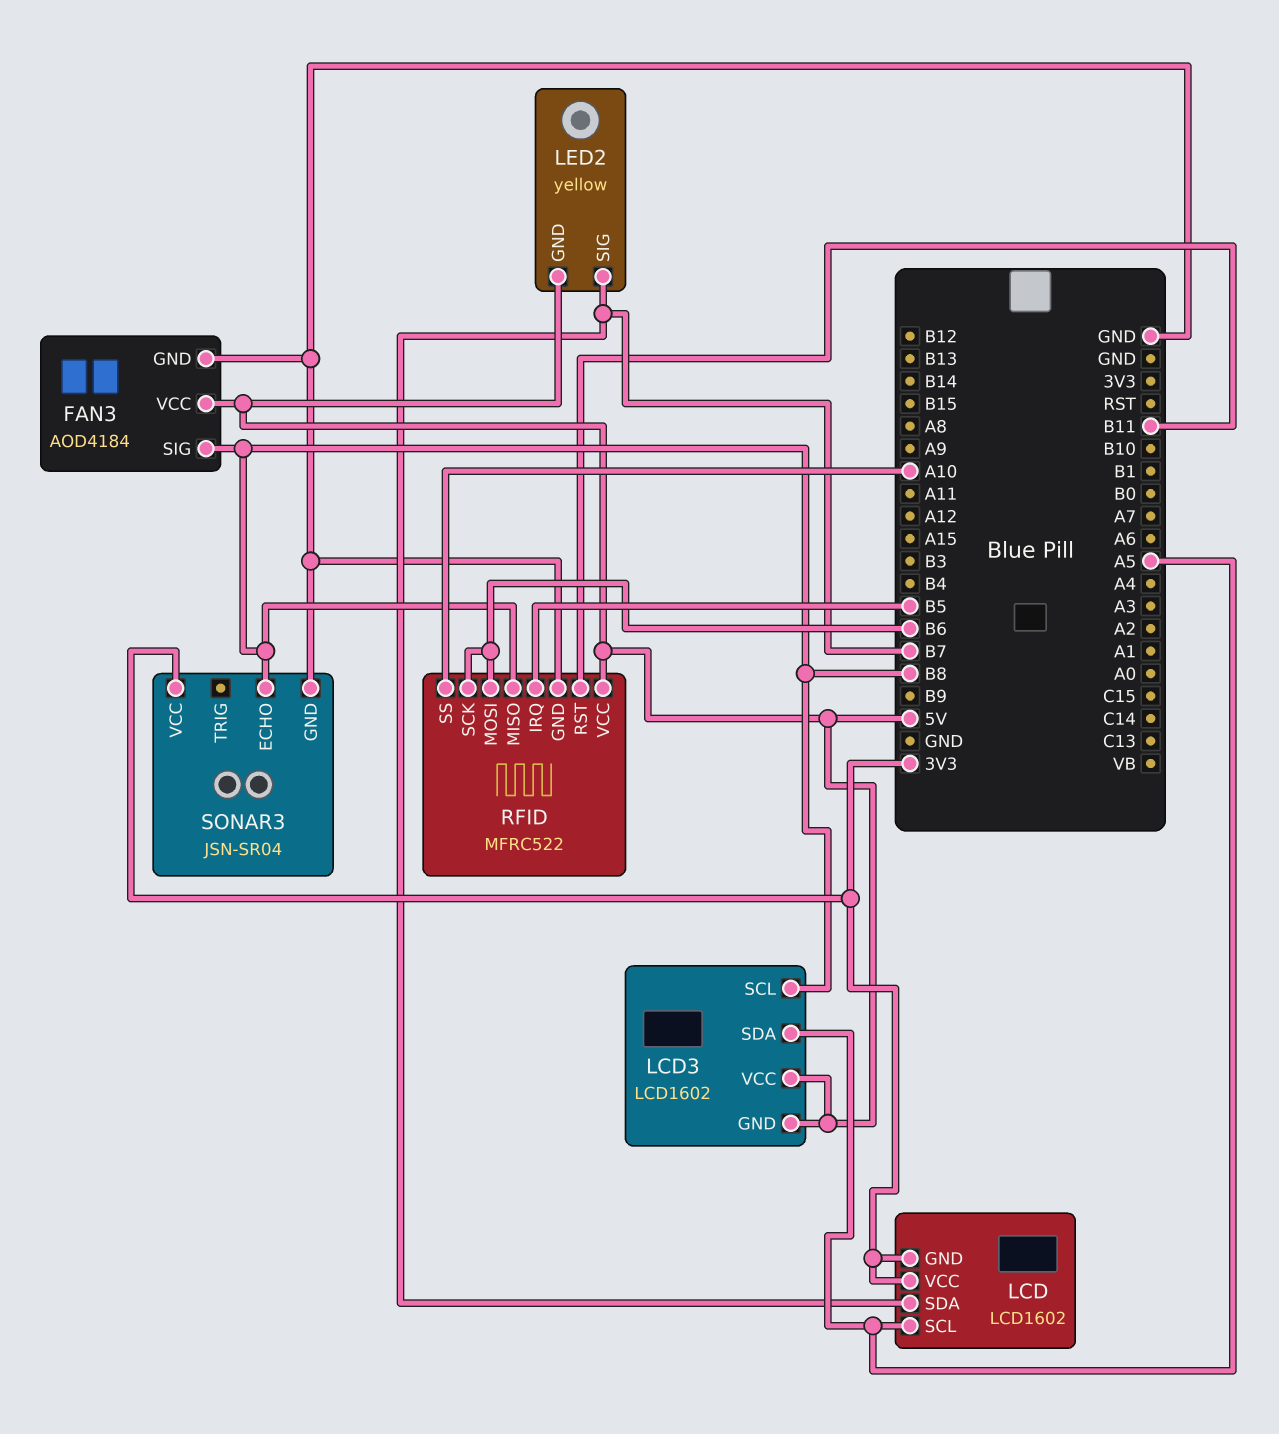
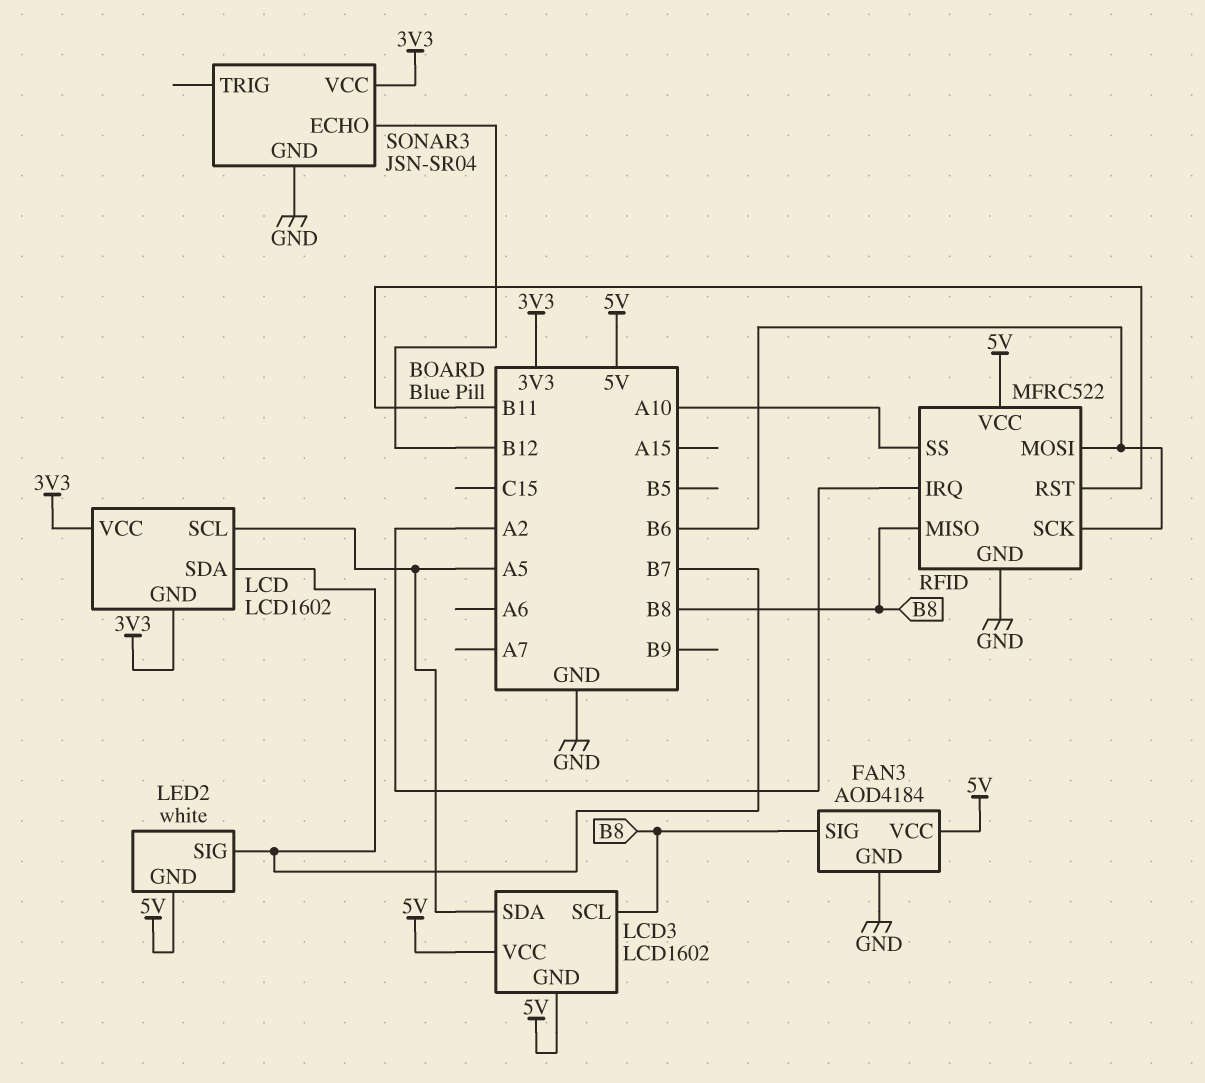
LED2: yellow -> white
RFID pin IRQ: B5 -> A2
SONAR3 pin ECHO: B8 -> B12

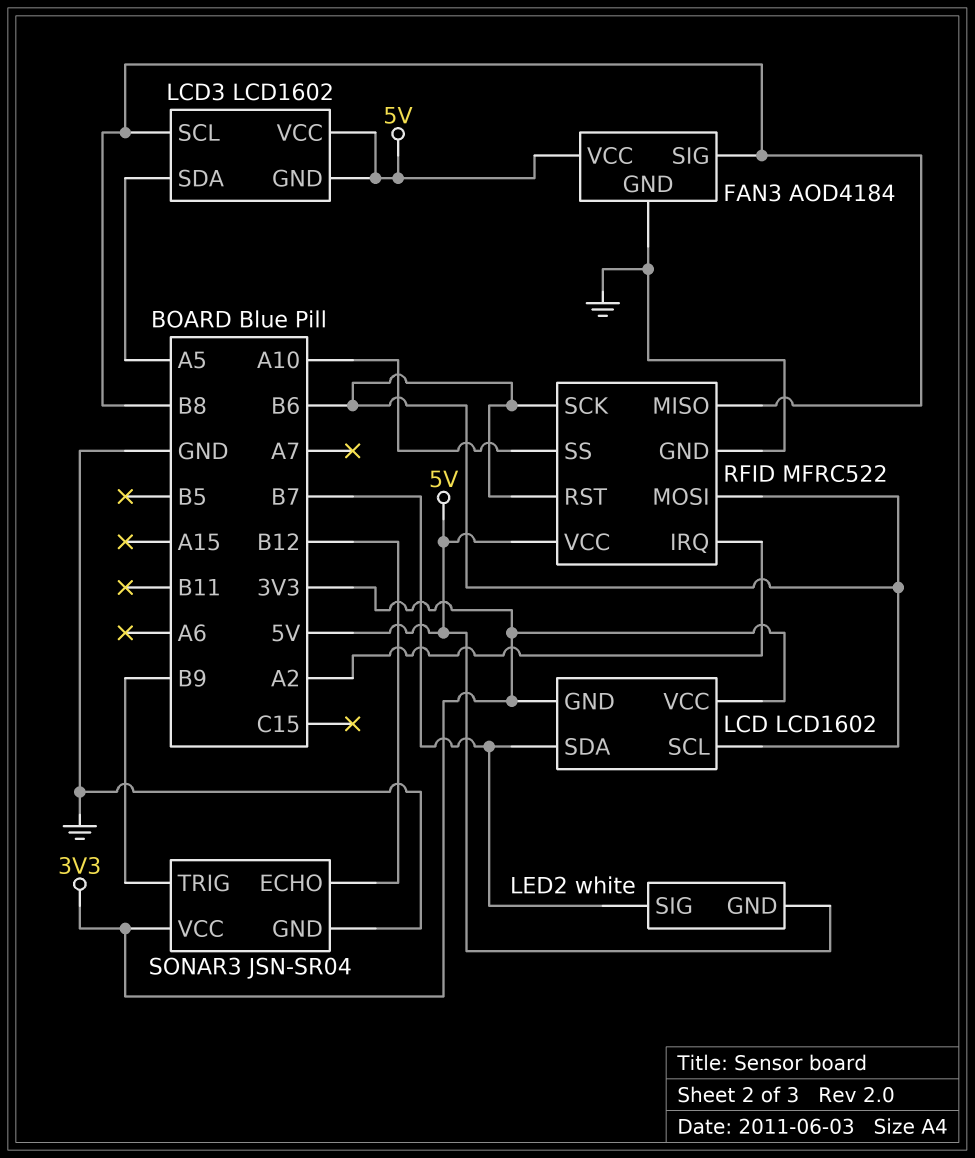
LCD pin SCL: A5 -> B6
RFID pin RST: B11 -> B6
SONAR3 pin TRIG: none -> B9

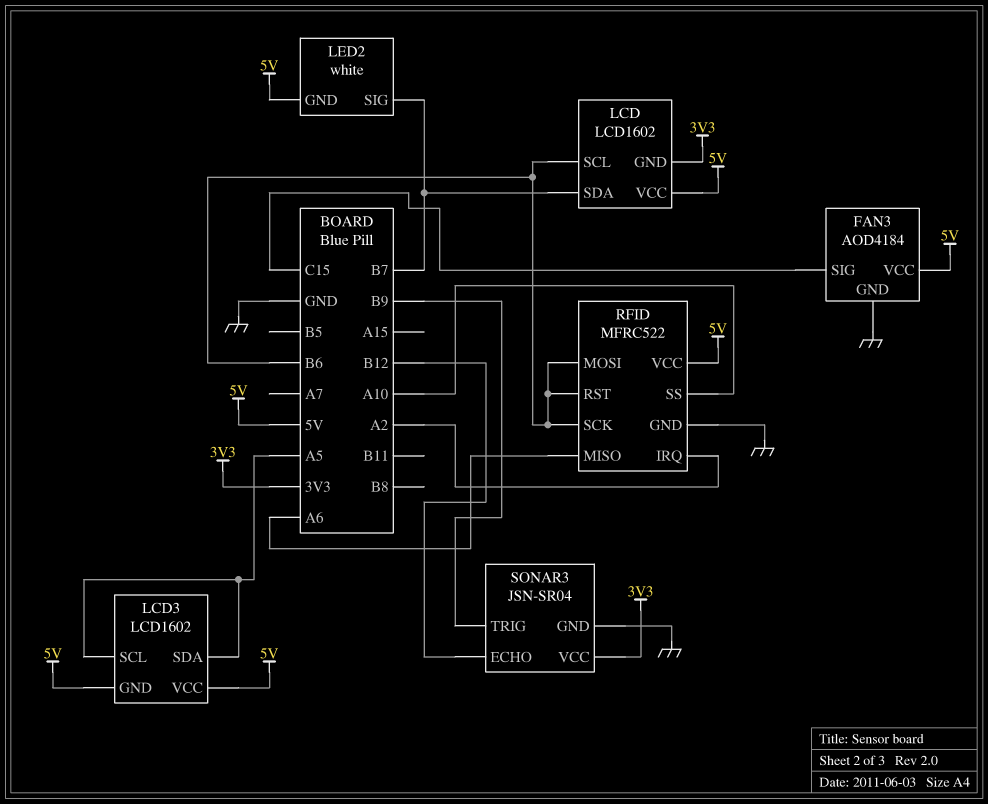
FAN3 pin SIG: B8 -> C15
LCD pin VCC: 3V3 -> 5V
LCD3 pin SCL: B8 -> A5
RFID pin MISO: B8 -> A6

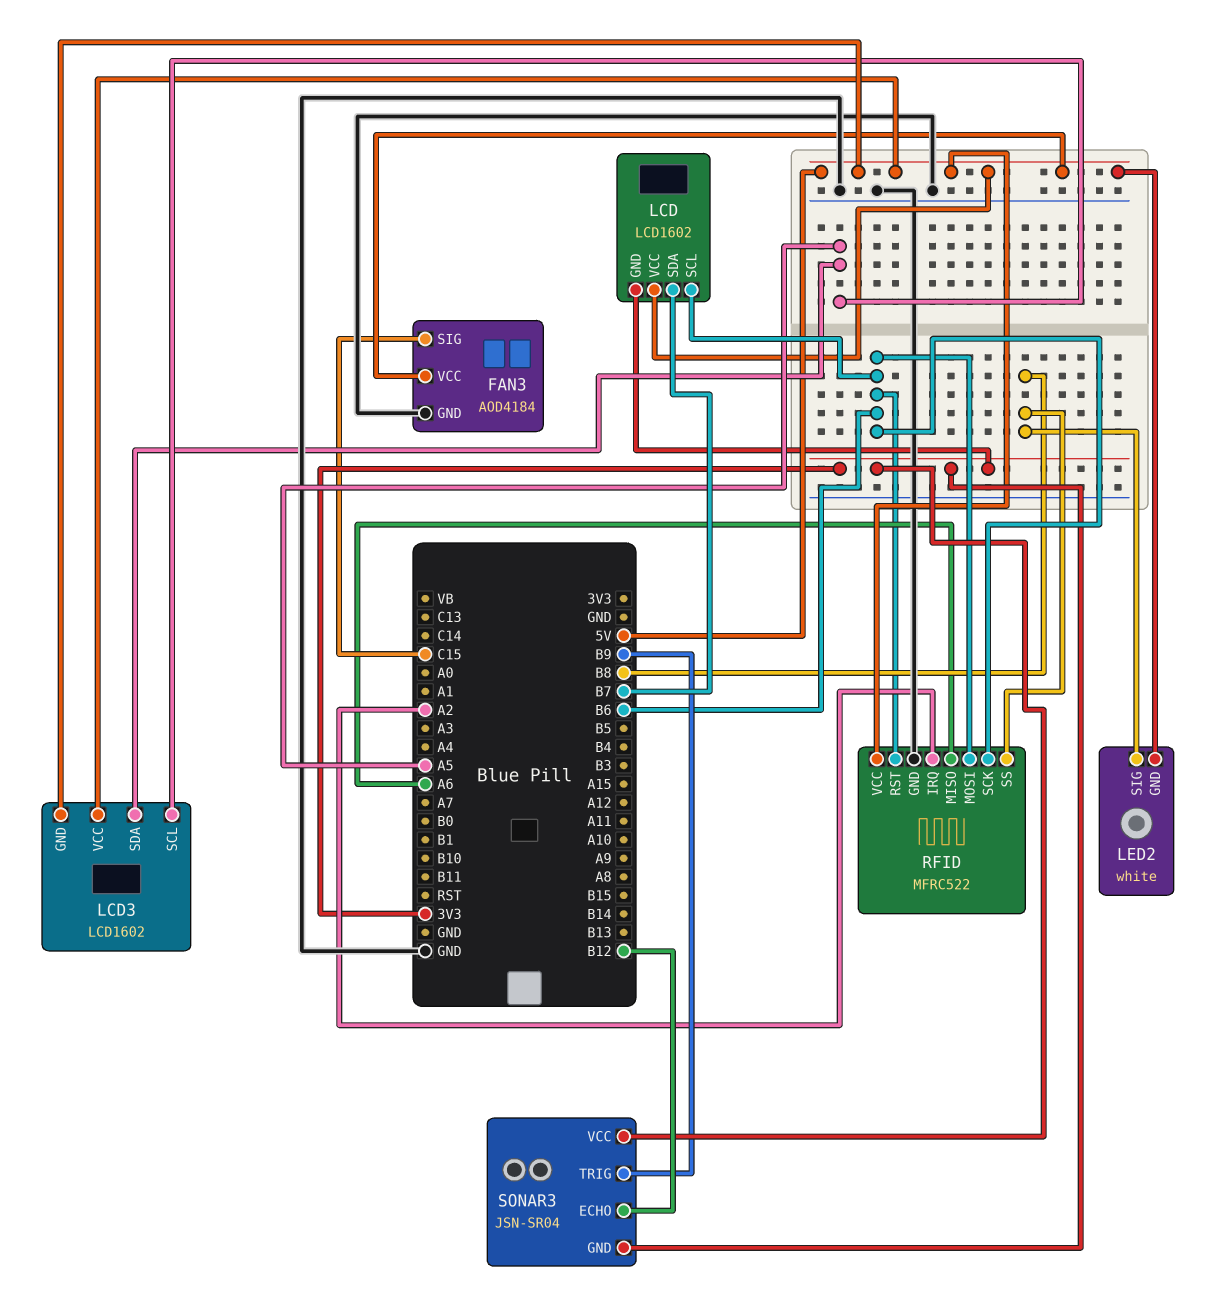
LED2 pin SIG: B7 -> B8
RFID pin SS: A10 -> B8
SONAR3 pin GND: GND -> 3V3

